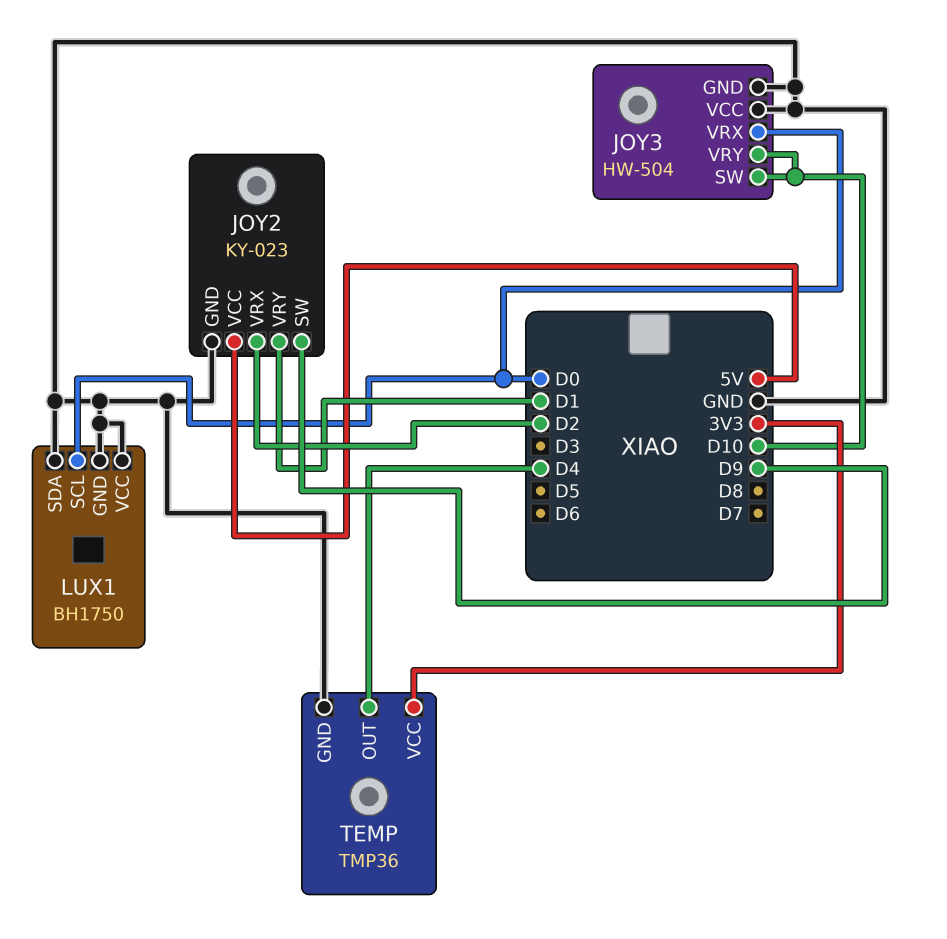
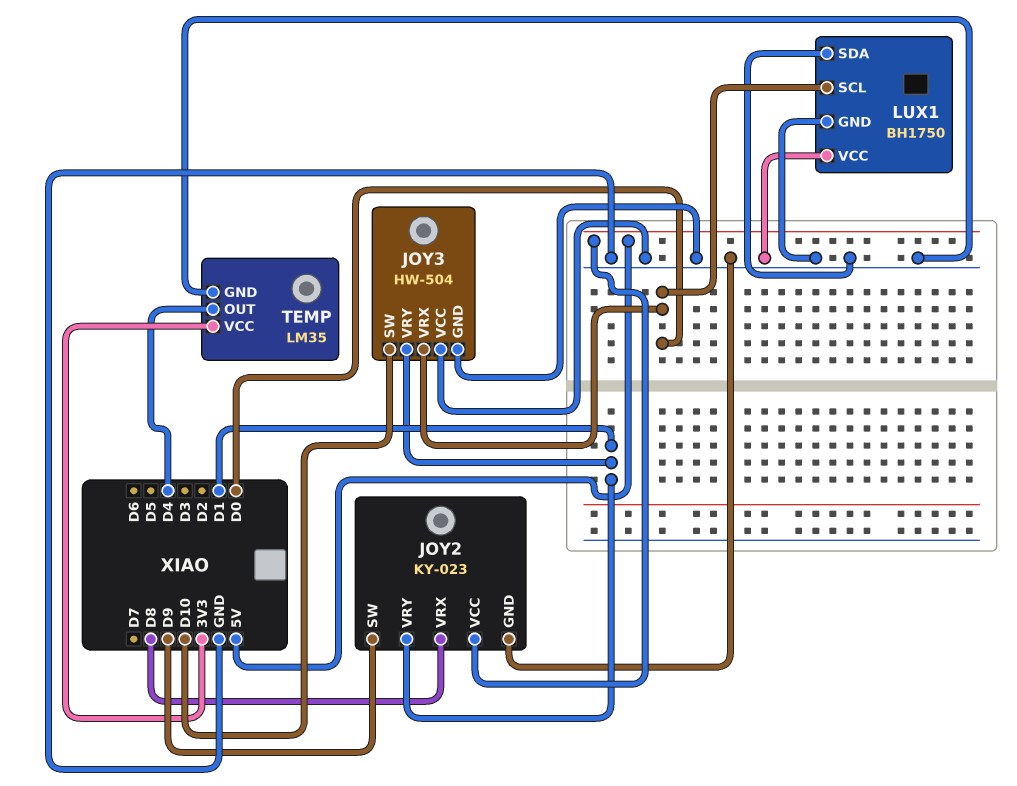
JOY2 pin VRX: D2 -> D8
JOY3 pin VRY: D10 -> D1
TEMP: TMP36 -> LM35

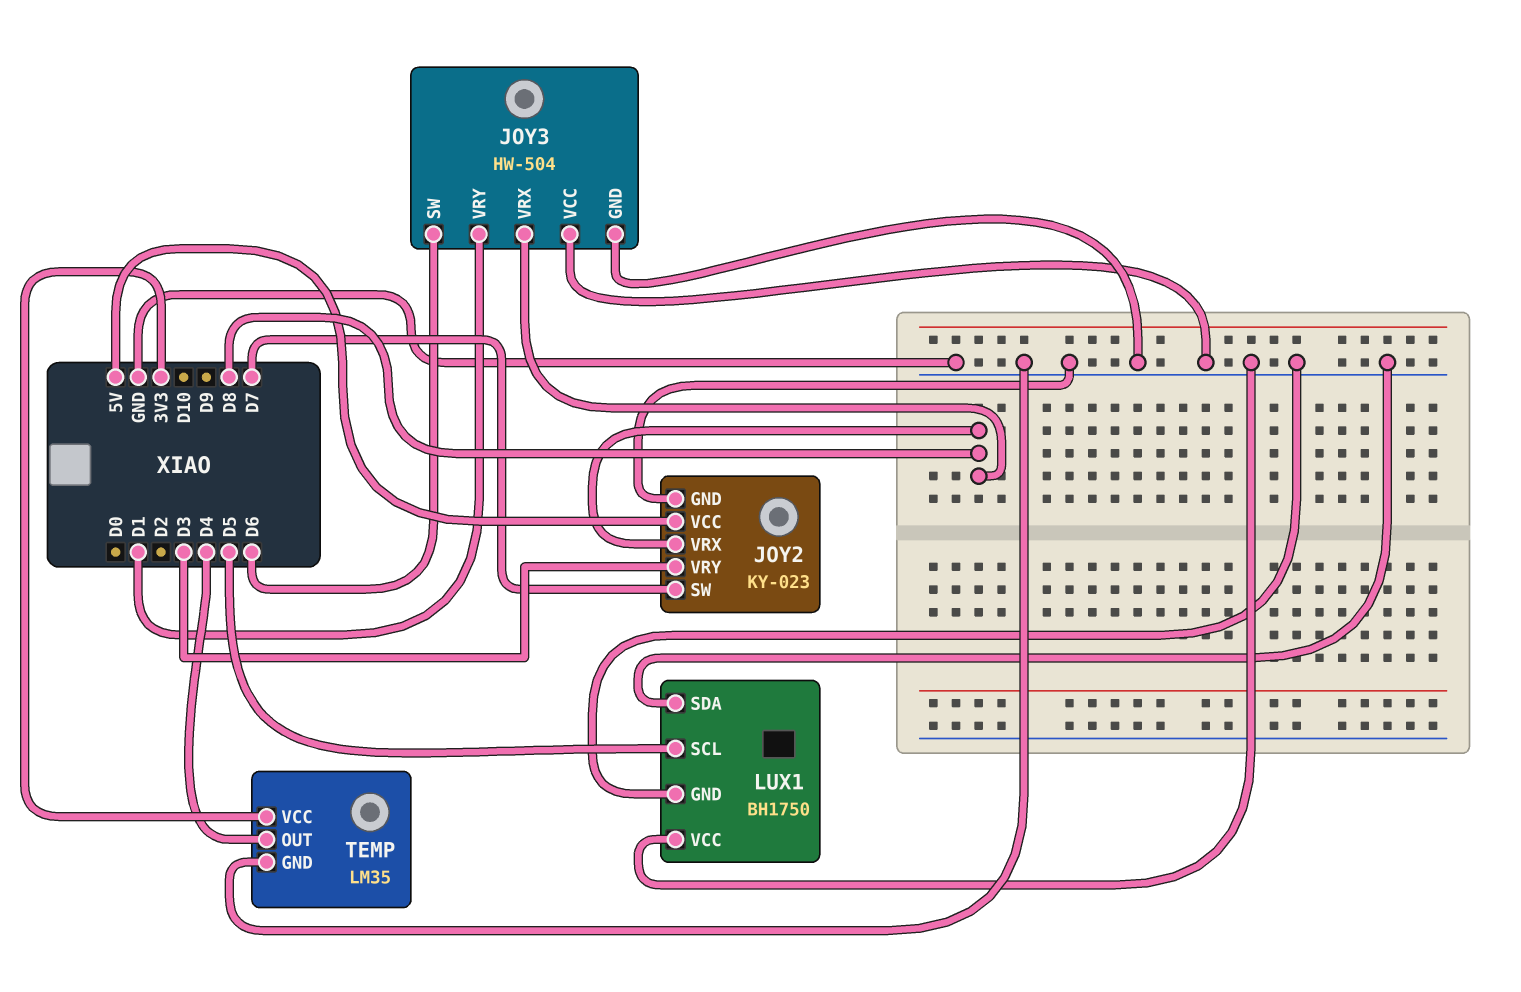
JOY2 pin SW: D9 -> D7
JOY2 pin VRY: D1 -> D3
JOY3 pin SW: D10 -> D6
JOY3 pin VRX: D0 -> D8
LUX1 pin SCL: D0 -> D5

